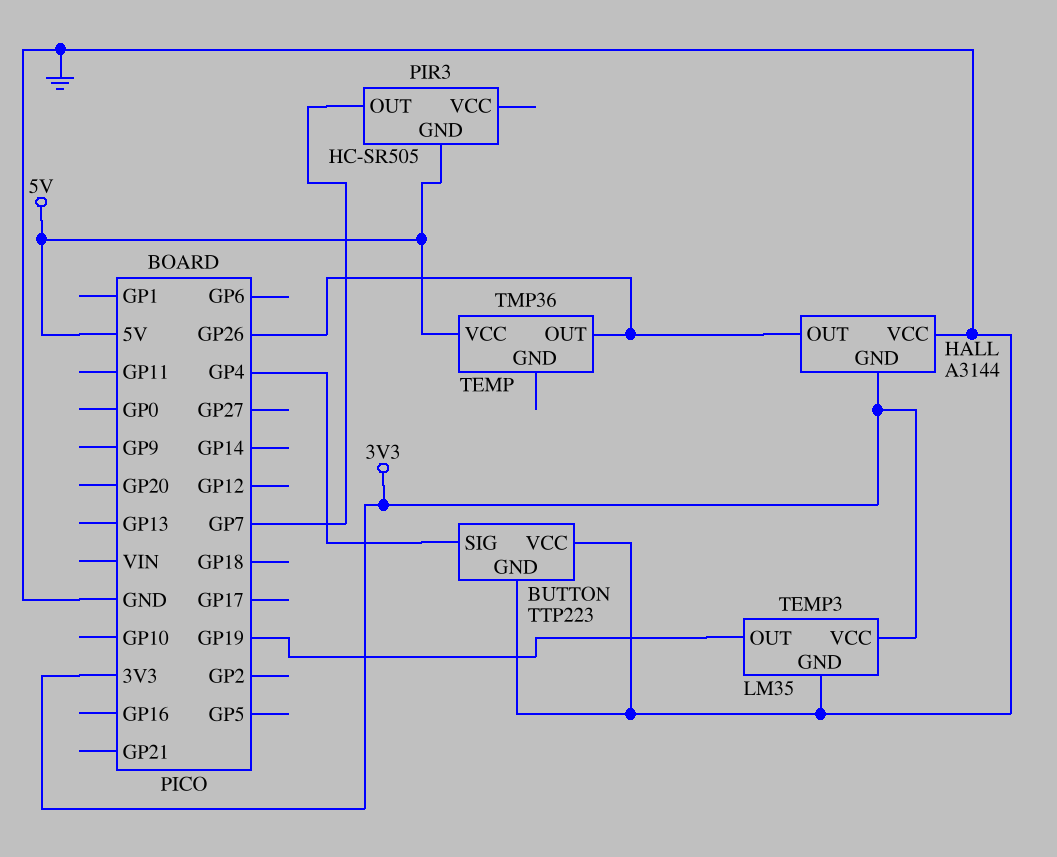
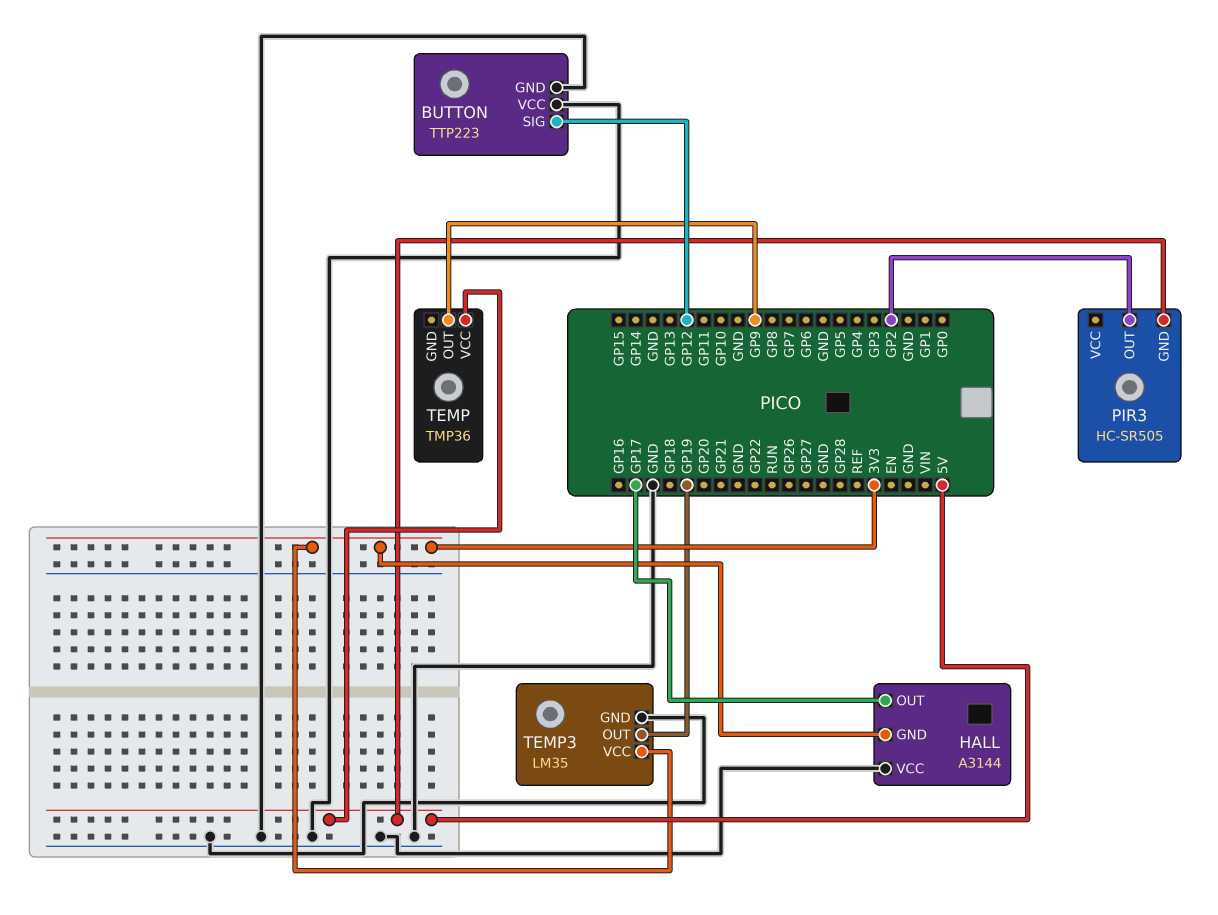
BUTTON pin SIG: GP4 -> GP12
HALL pin OUT: GP26 -> GP17
PIR3 pin OUT: GP7 -> GP2
TEMP pin OUT: GP26 -> GP9

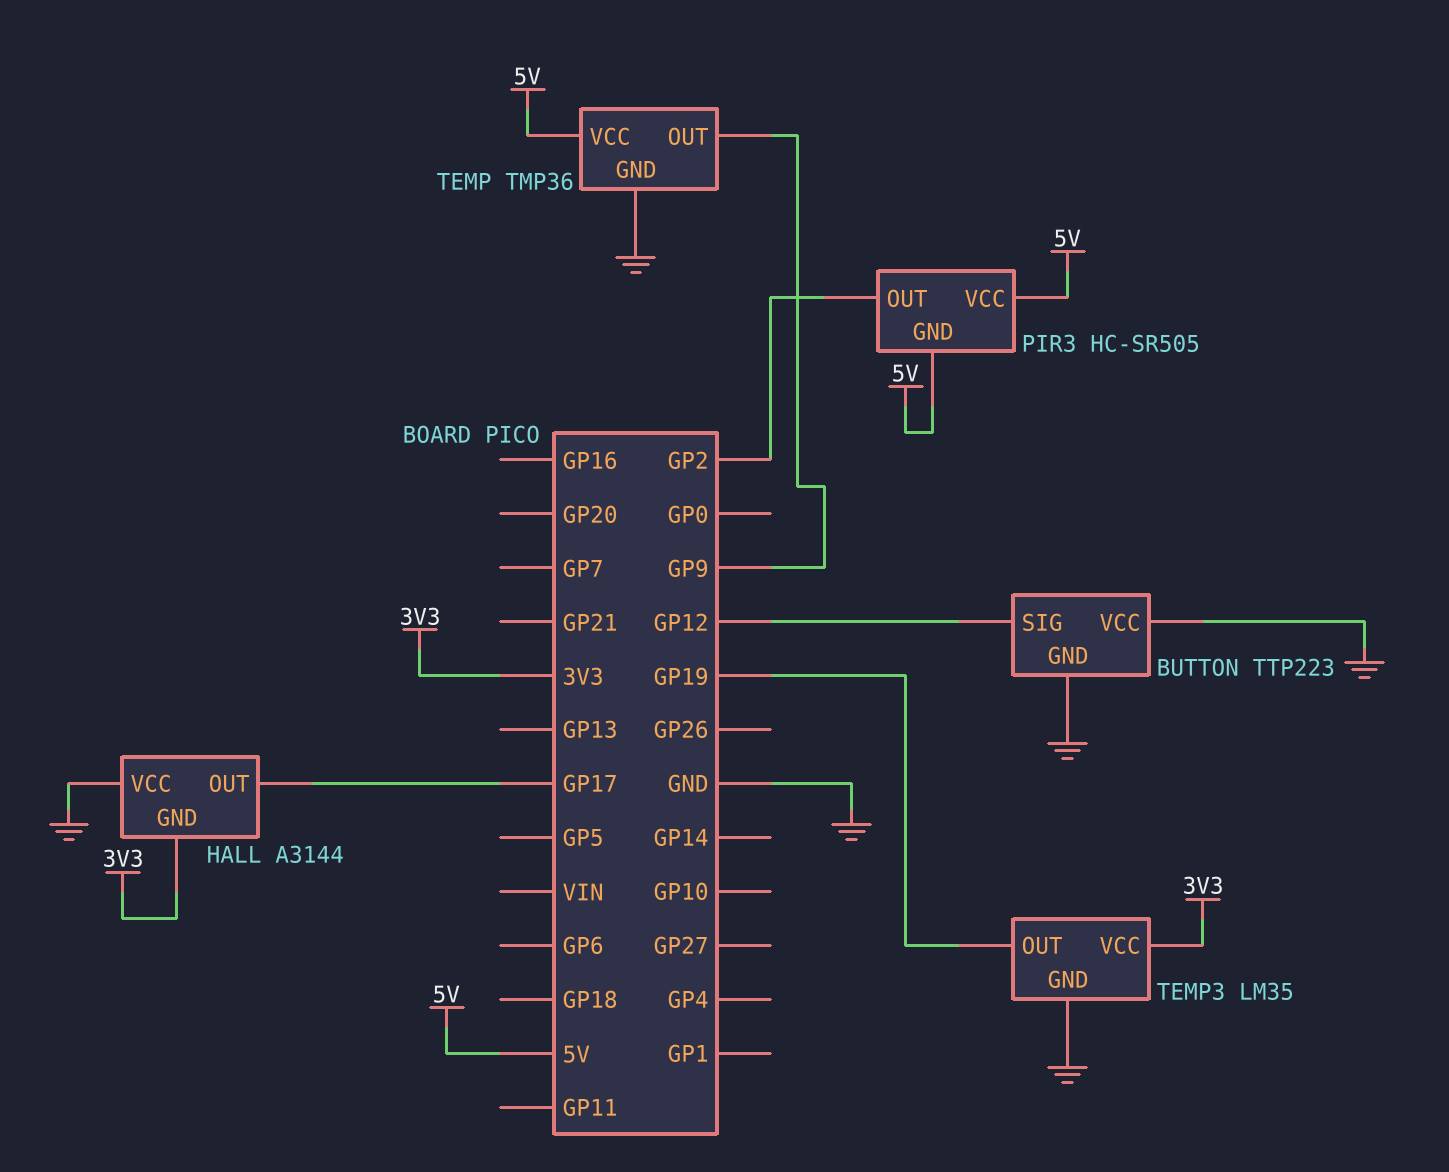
PIR3 pin VCC: none -> 5V
TEMP pin GND: none -> GND

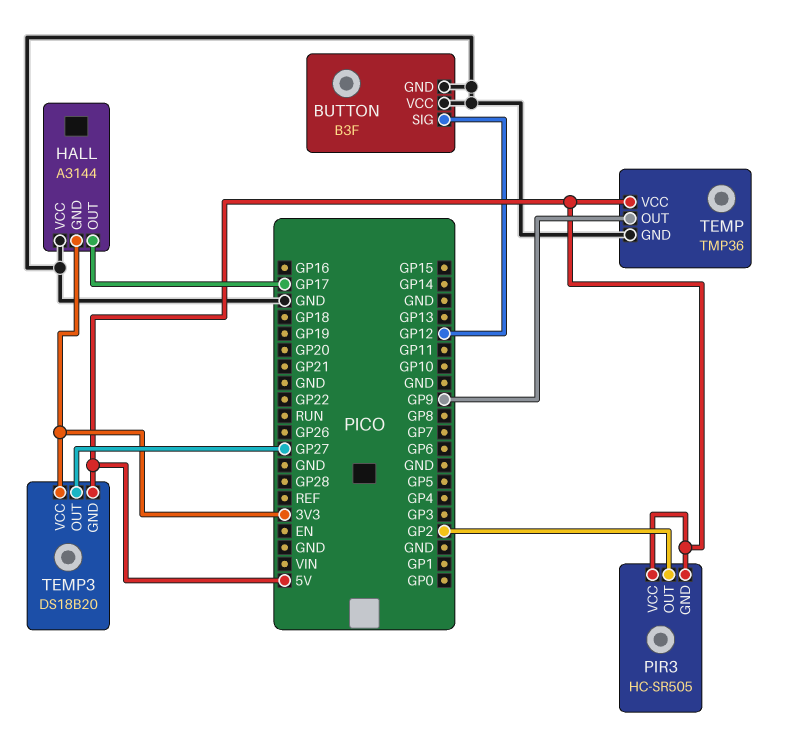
BUTTON: TTP223 -> B3F
TEMP3: LM35 -> DS18B20
TEMP3 pin GND: GND -> 5V
TEMP3 pin OUT: GP19 -> GP27

